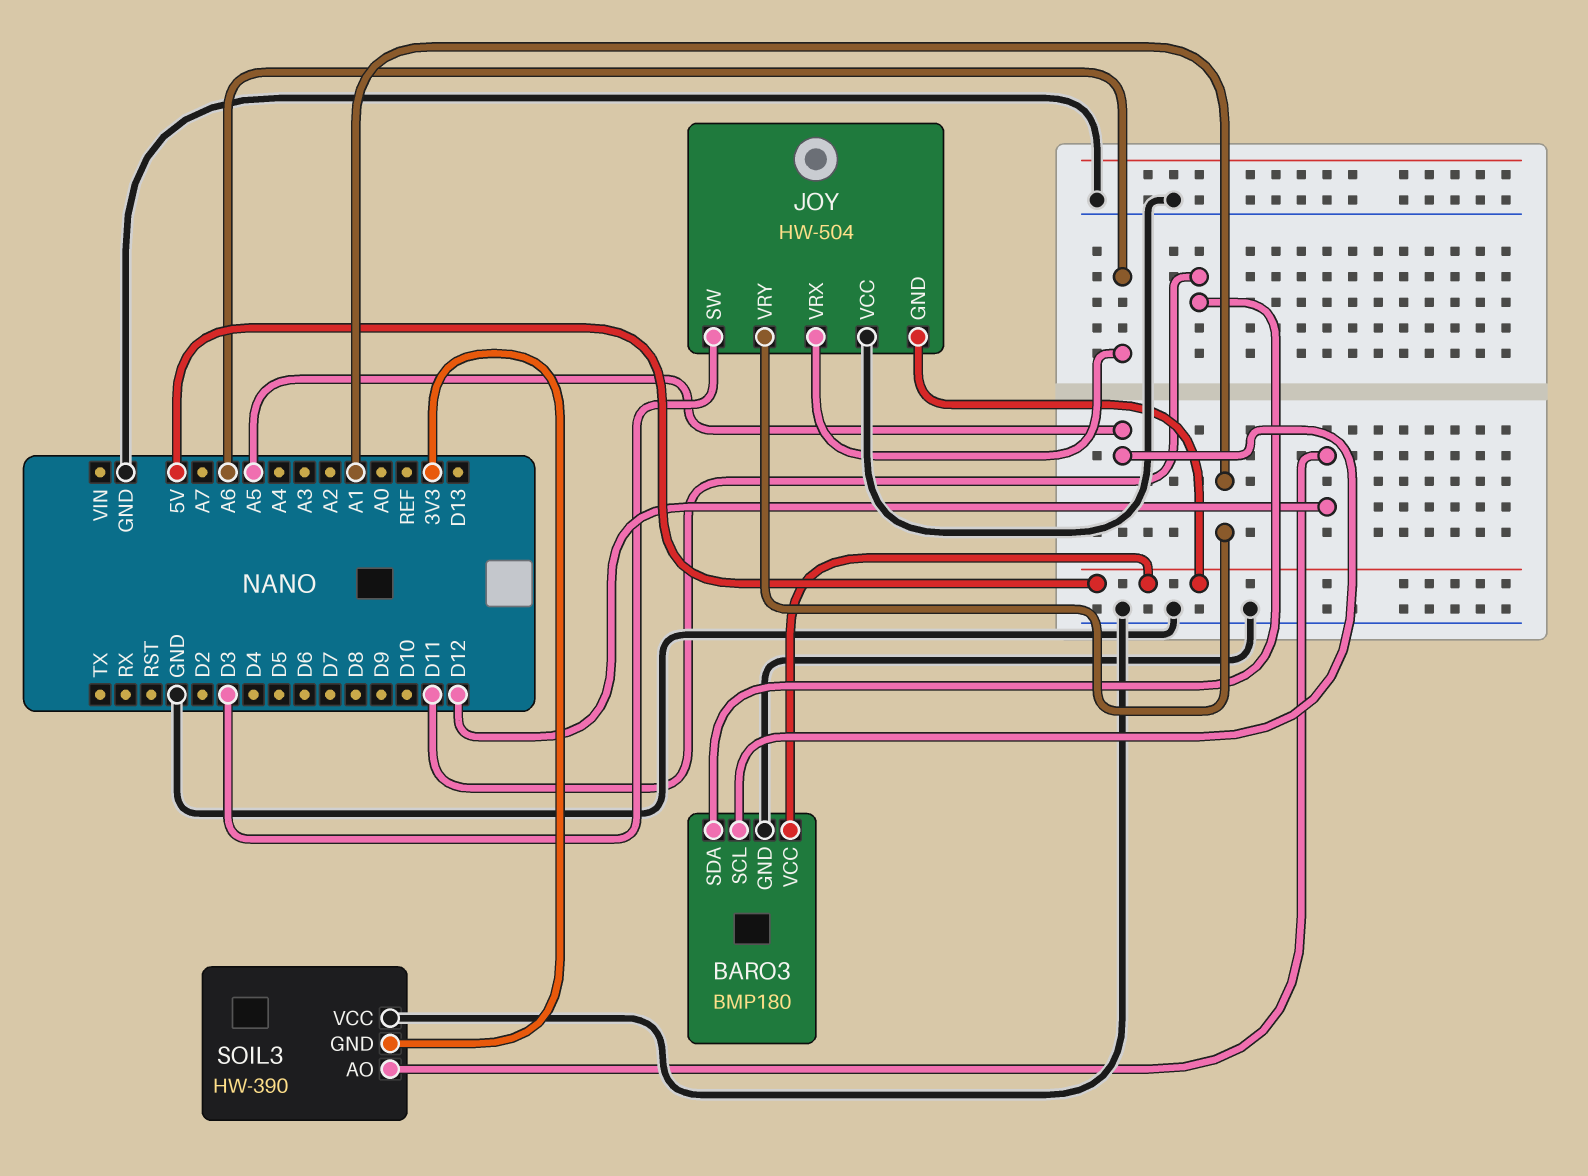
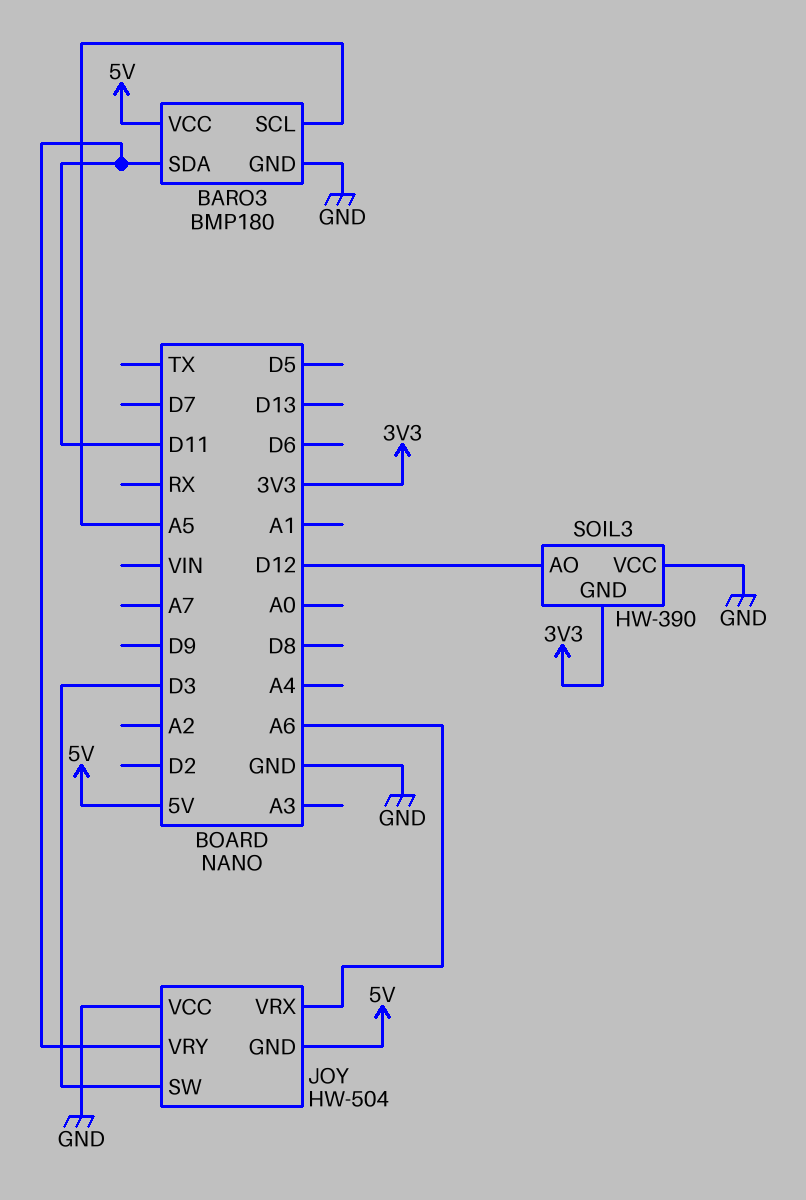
JOY pin VRY: A1 -> D11

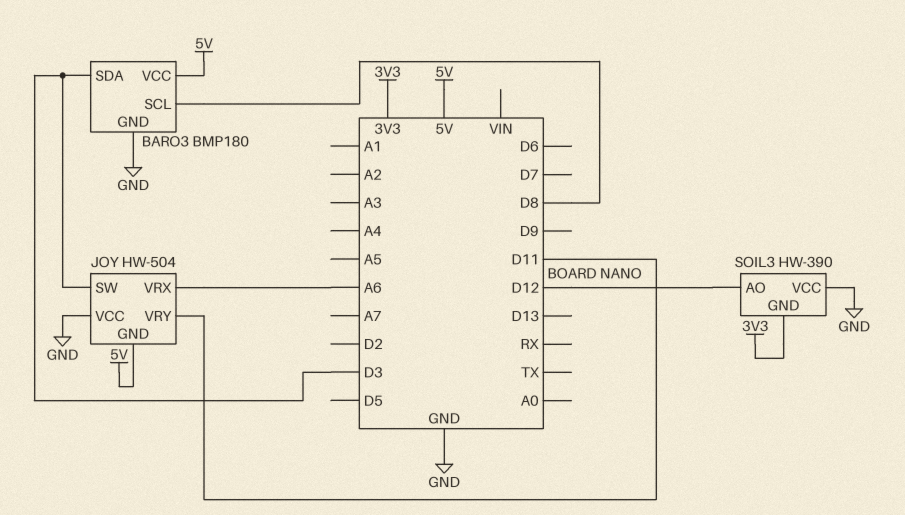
BARO3 pin SCL: A5 -> D8
BARO3 pin SDA: D11 -> D3

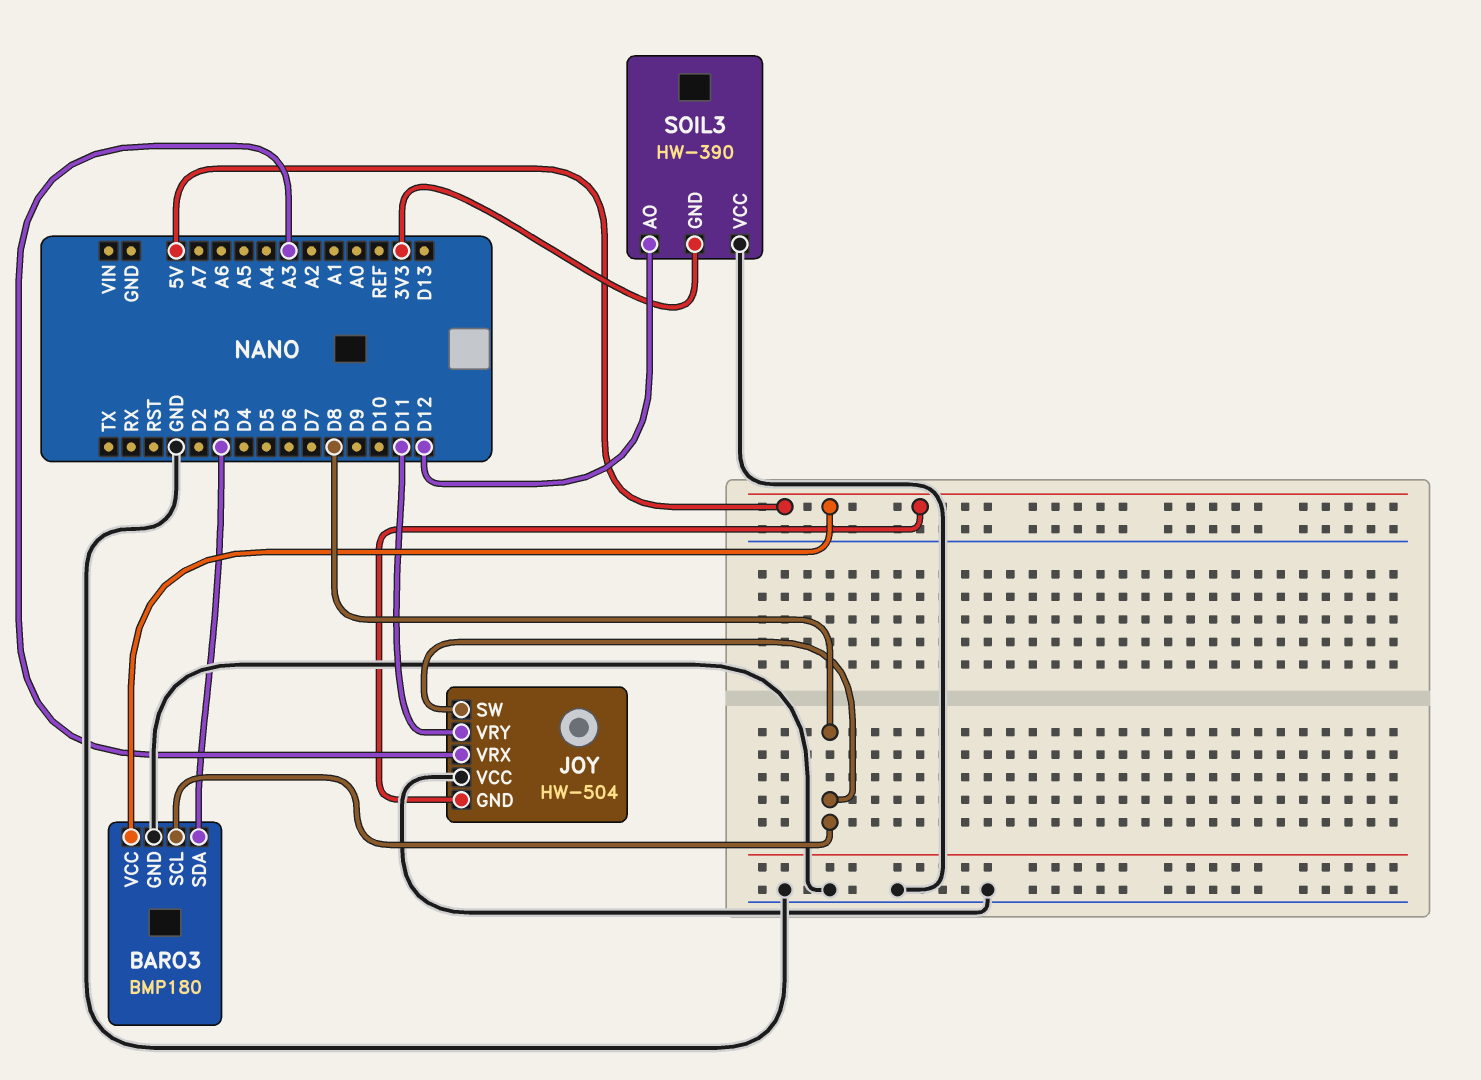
JOY pin SW: D3 -> D8
JOY pin VRX: A6 -> A3

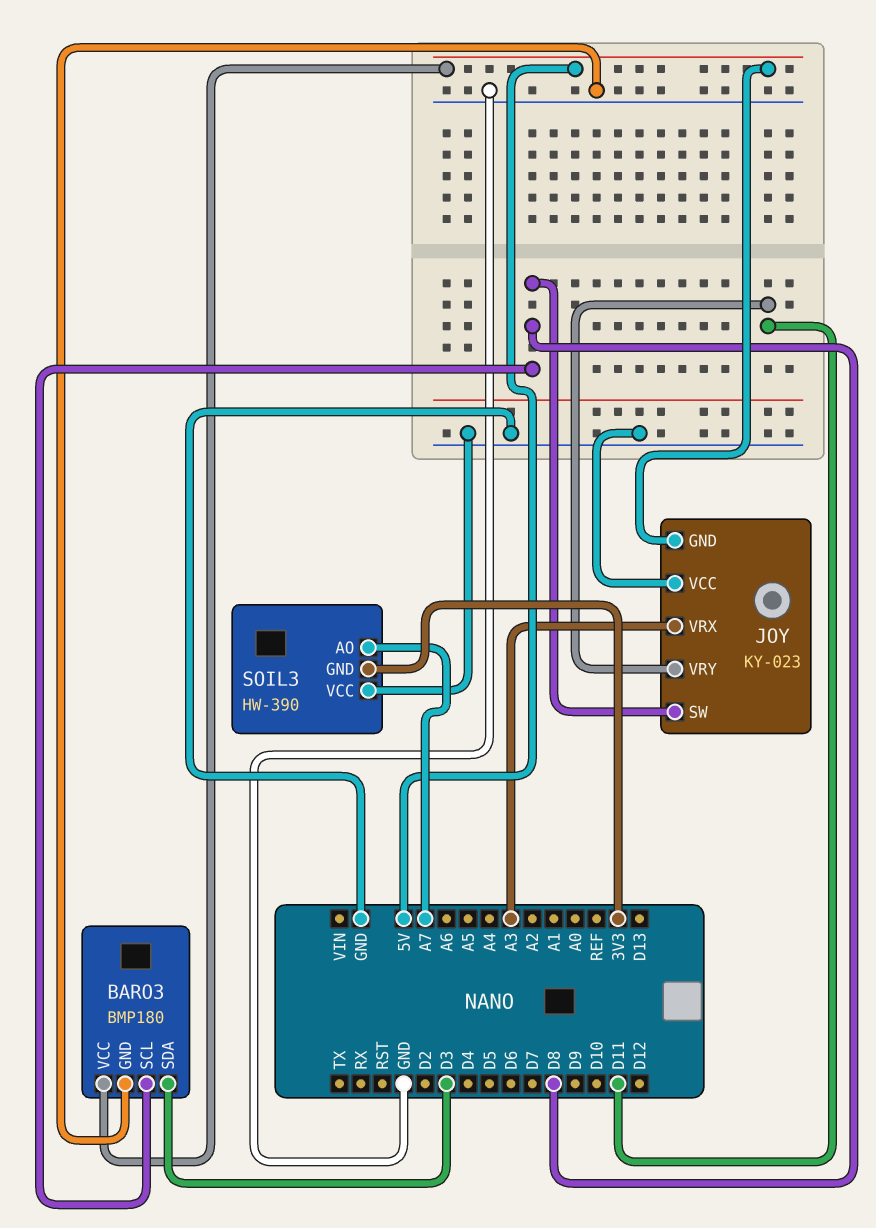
JOY: HW-504 -> KY-023
SOIL3 pin AO: D12 -> A7

